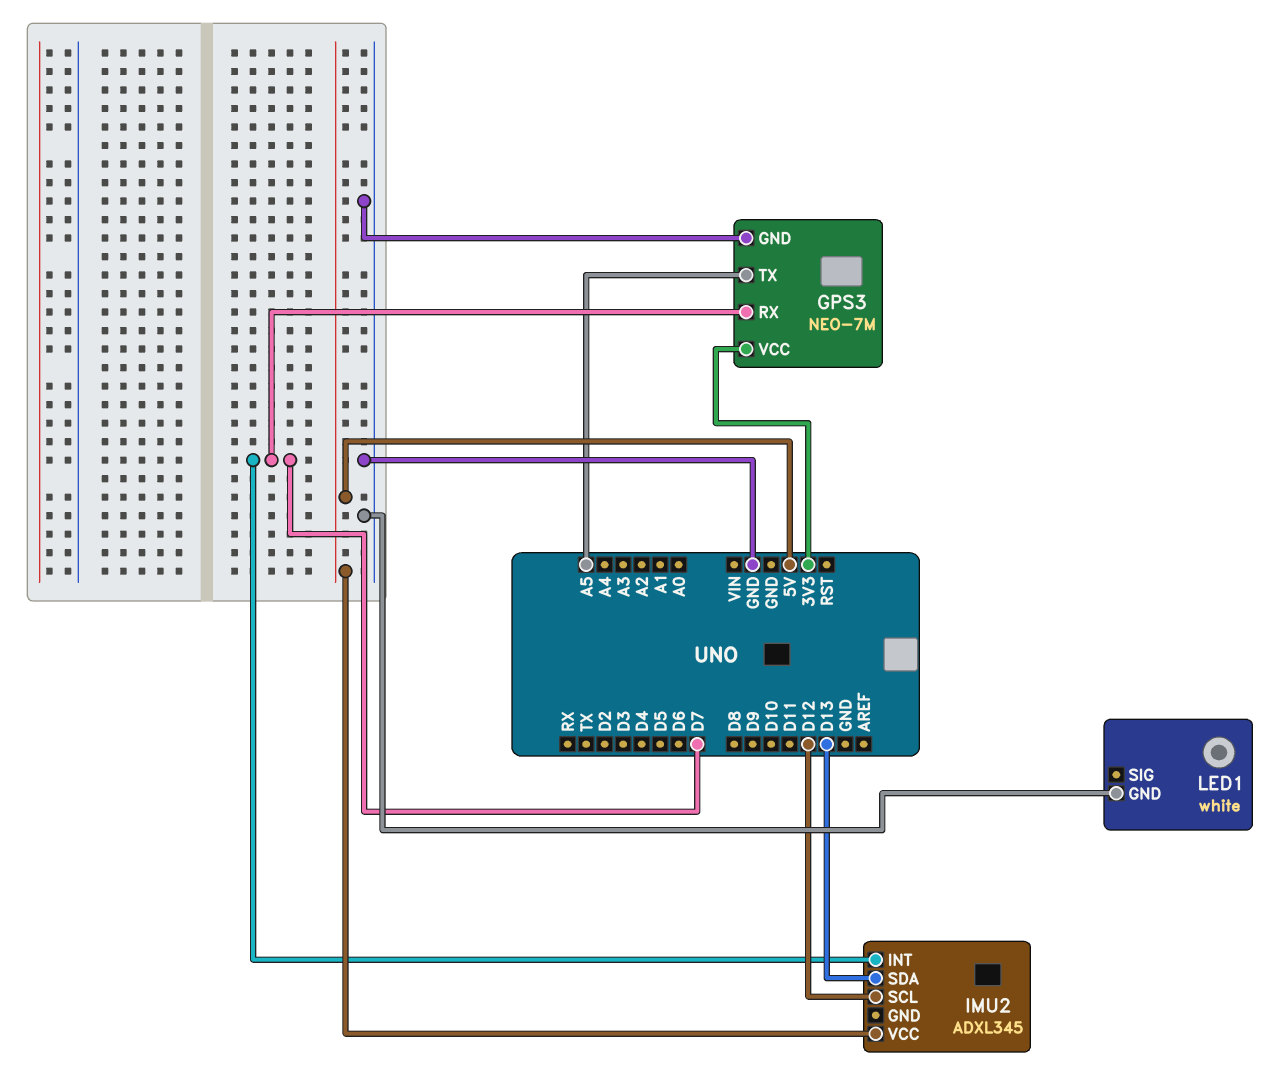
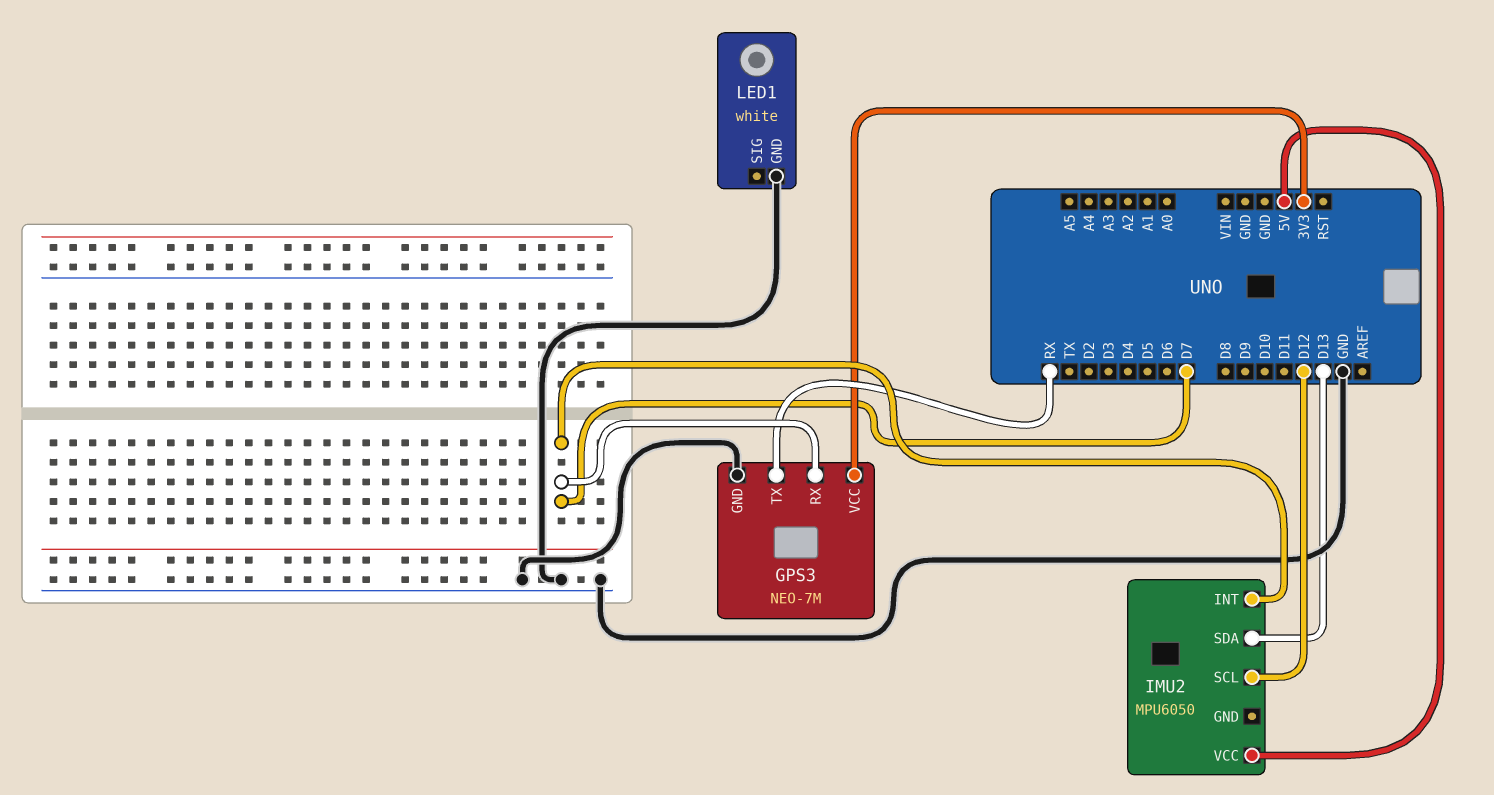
GPS3 pin TX: A5 -> RX
IMU2: ADXL345 -> MPU6050

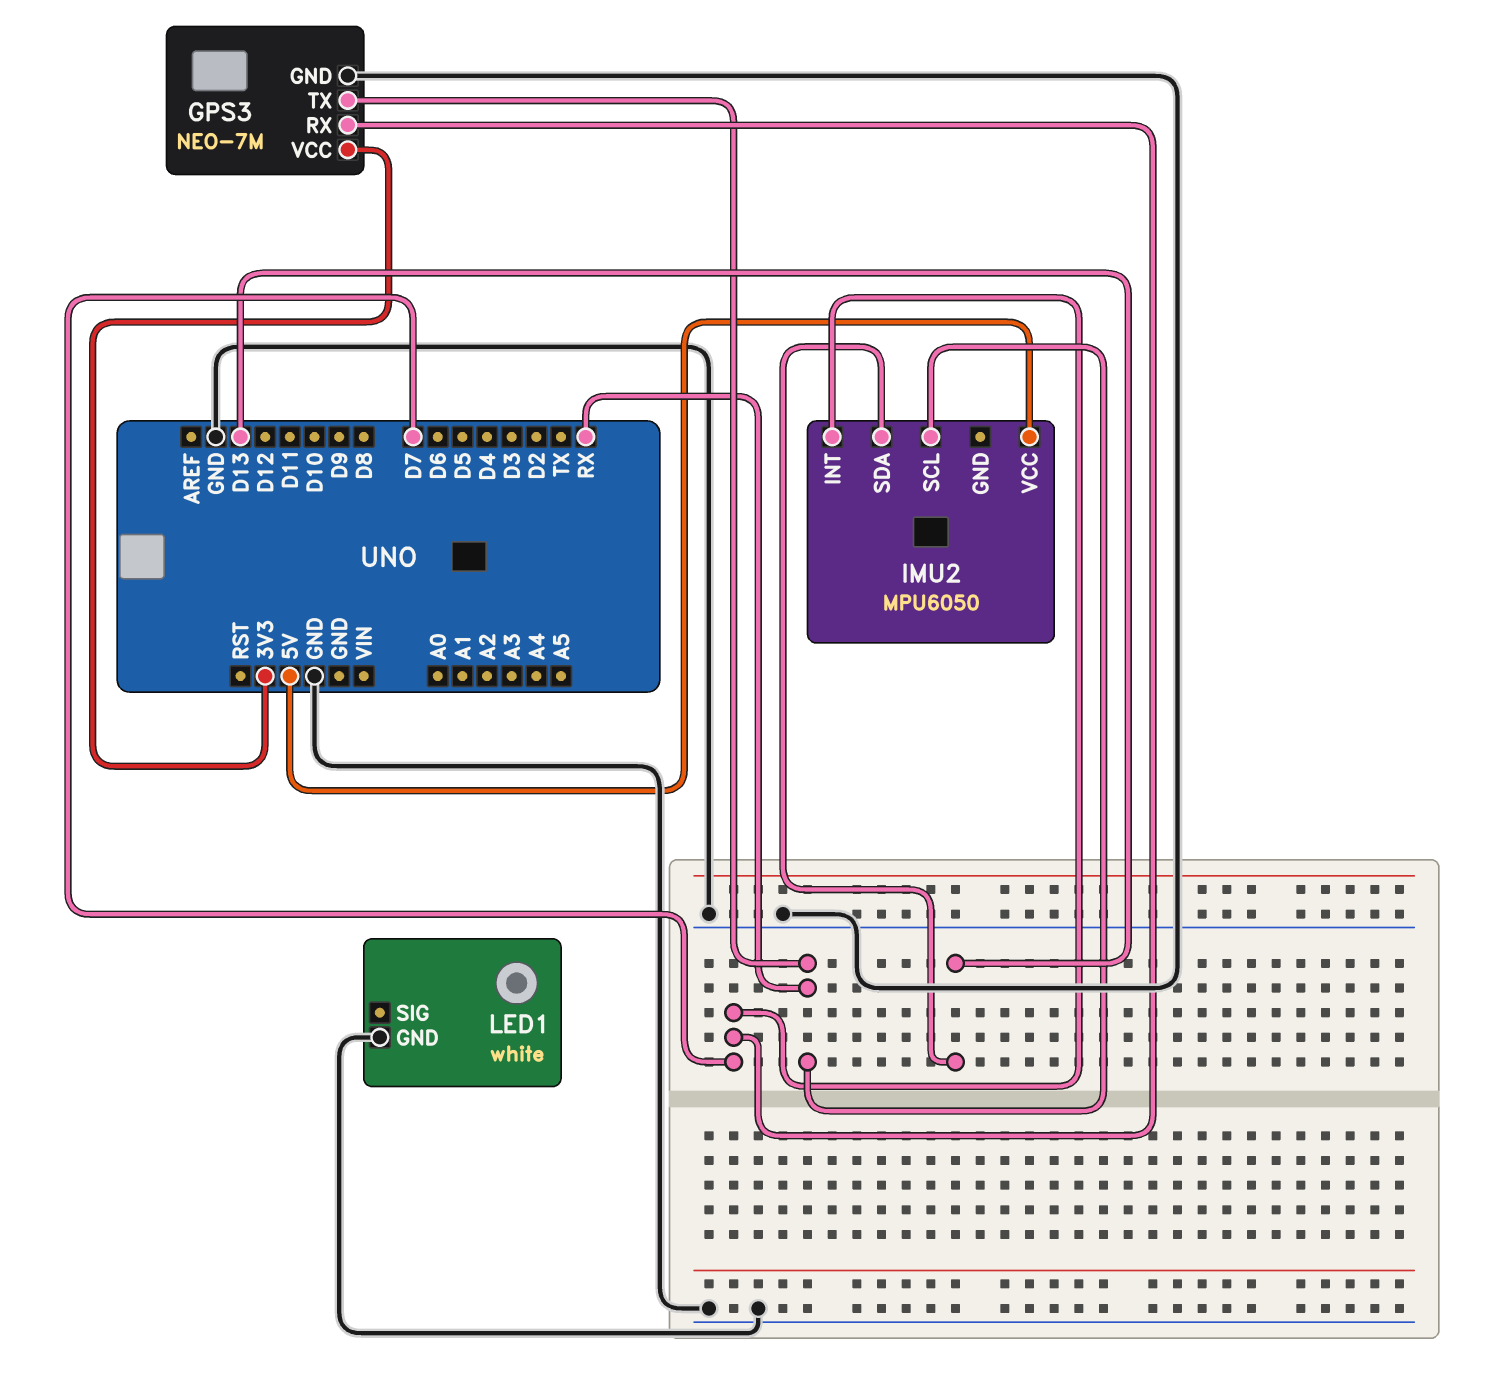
IMU2 pin SCL: D12 -> RX

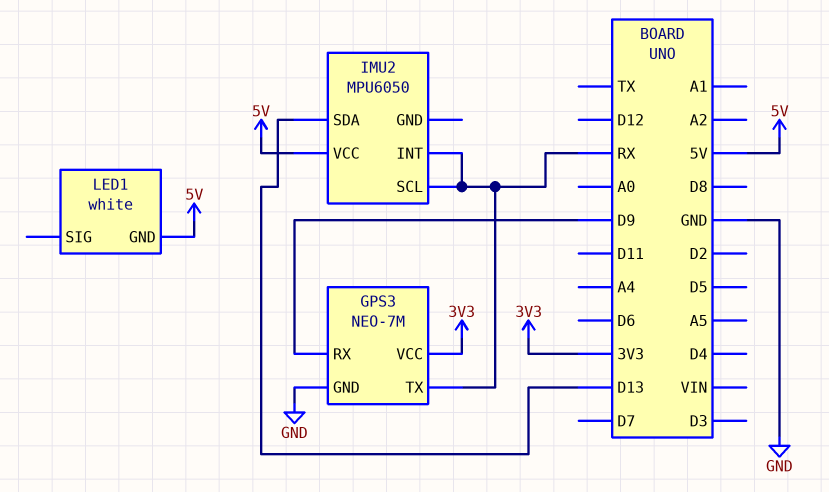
GPS3 pin RX: D7 -> D9
IMU2 pin INT: D7 -> RX
LED1 pin GND: GND -> 5V

